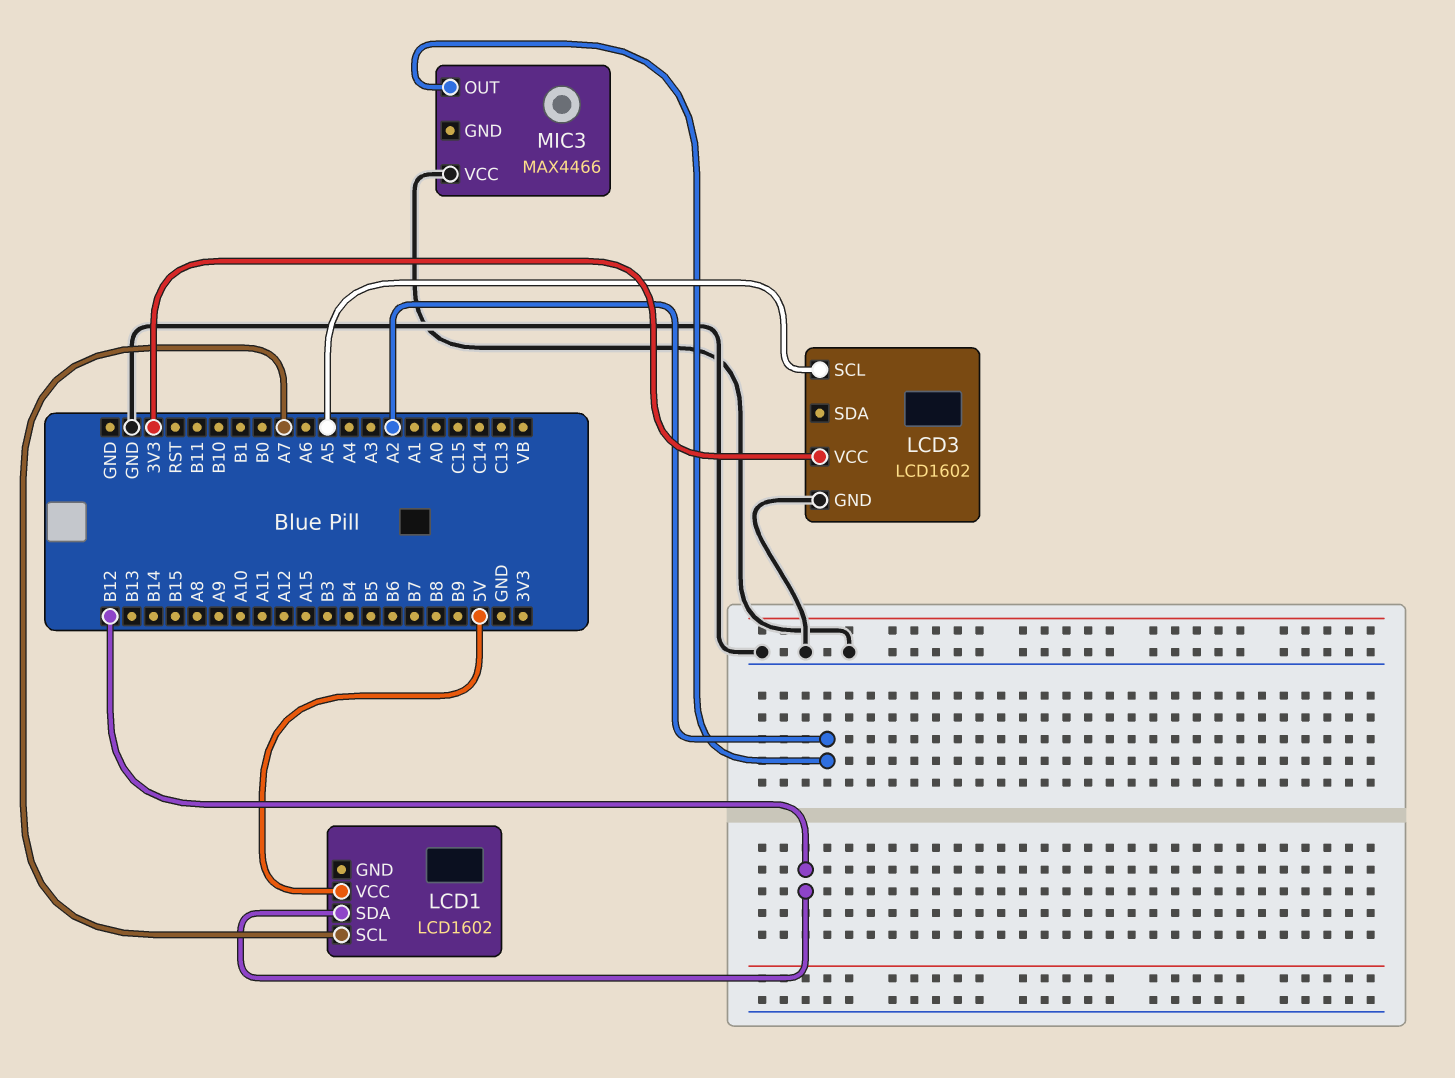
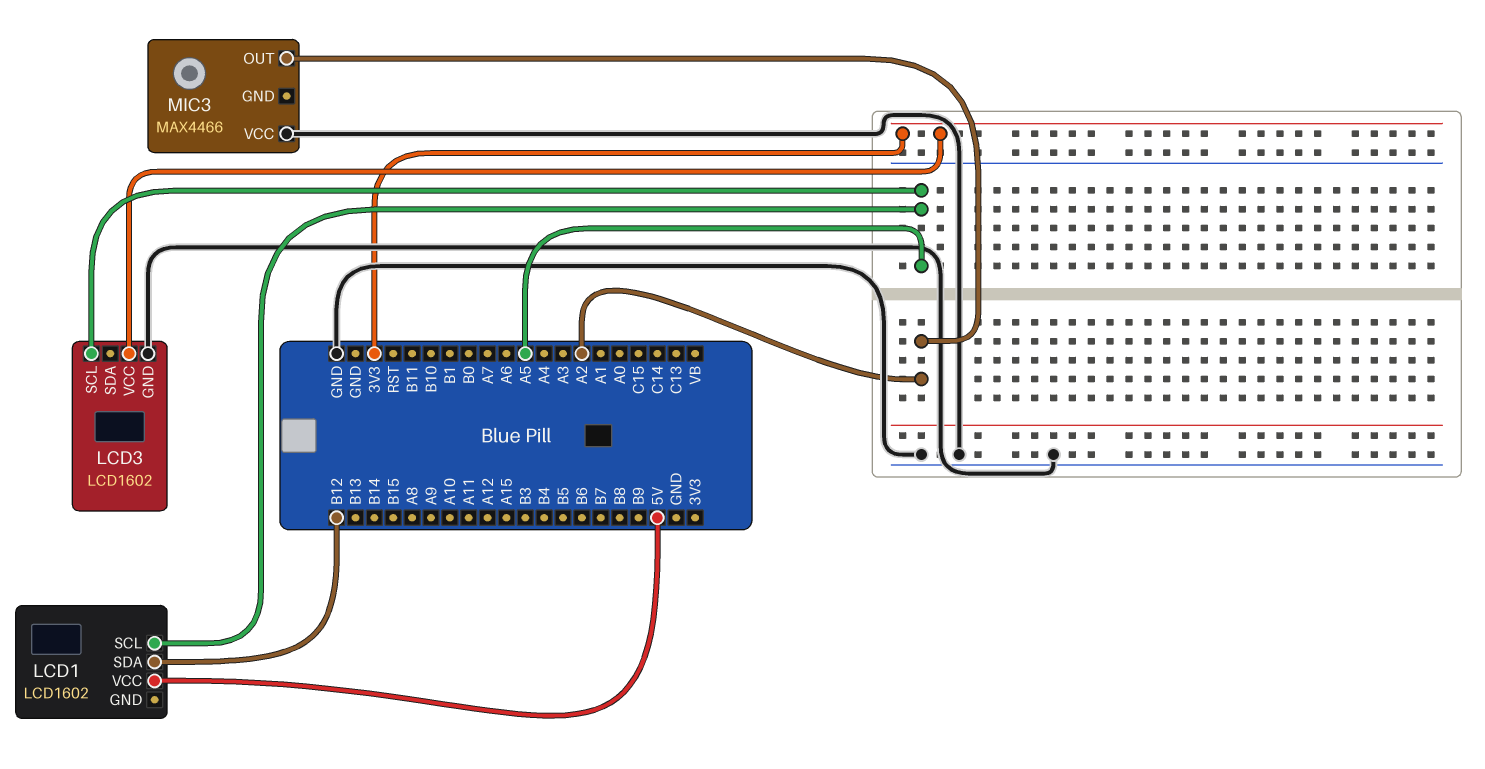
LCD1 pin SCL: A7 -> A5

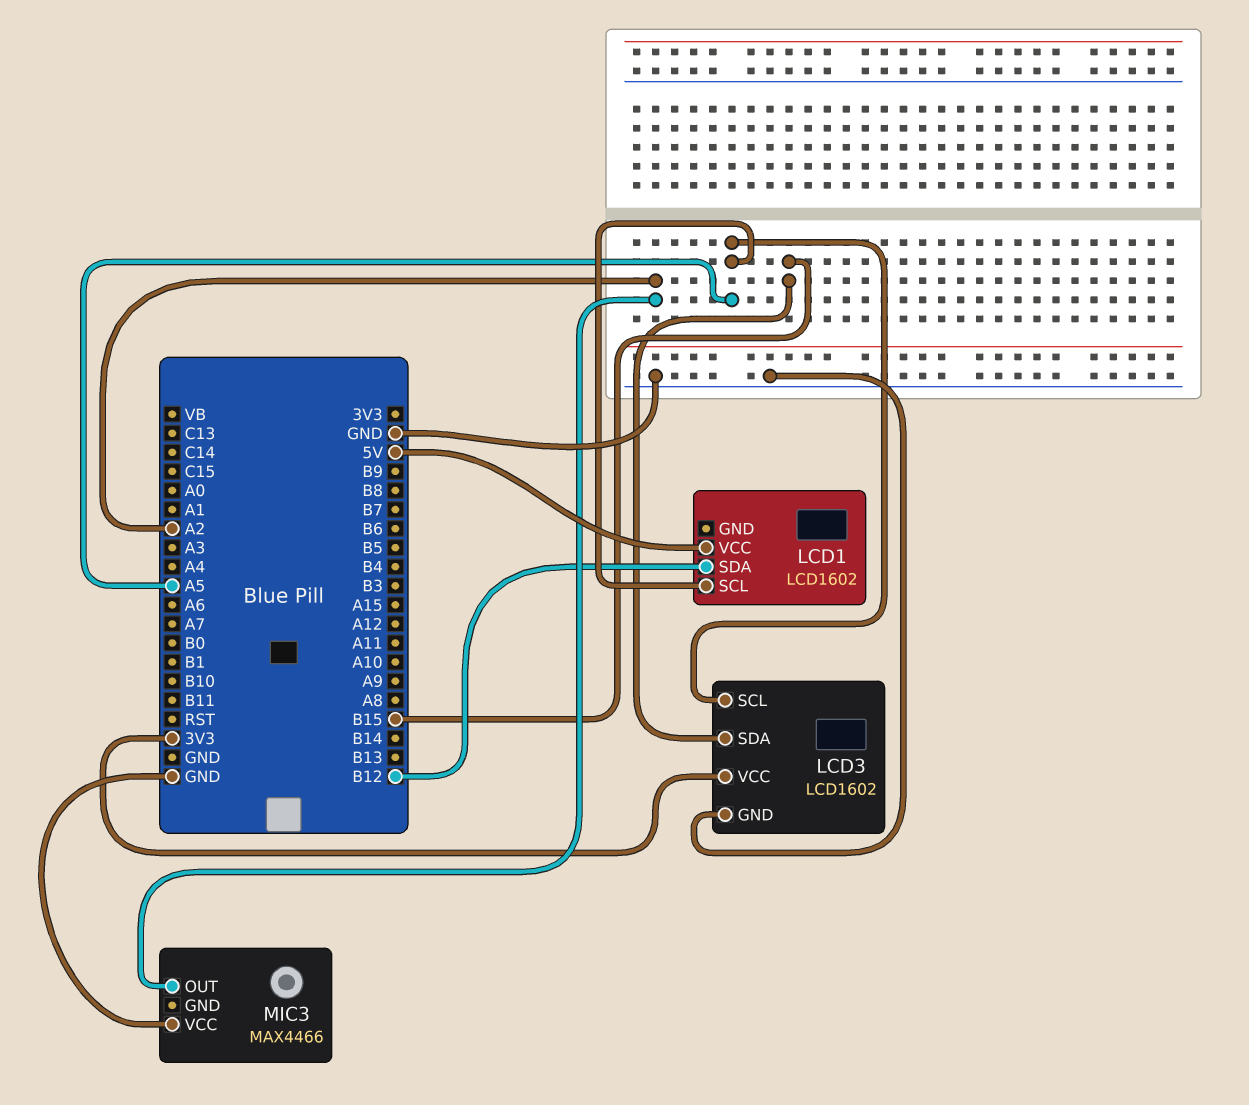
LCD3 pin SDA: none -> B15

